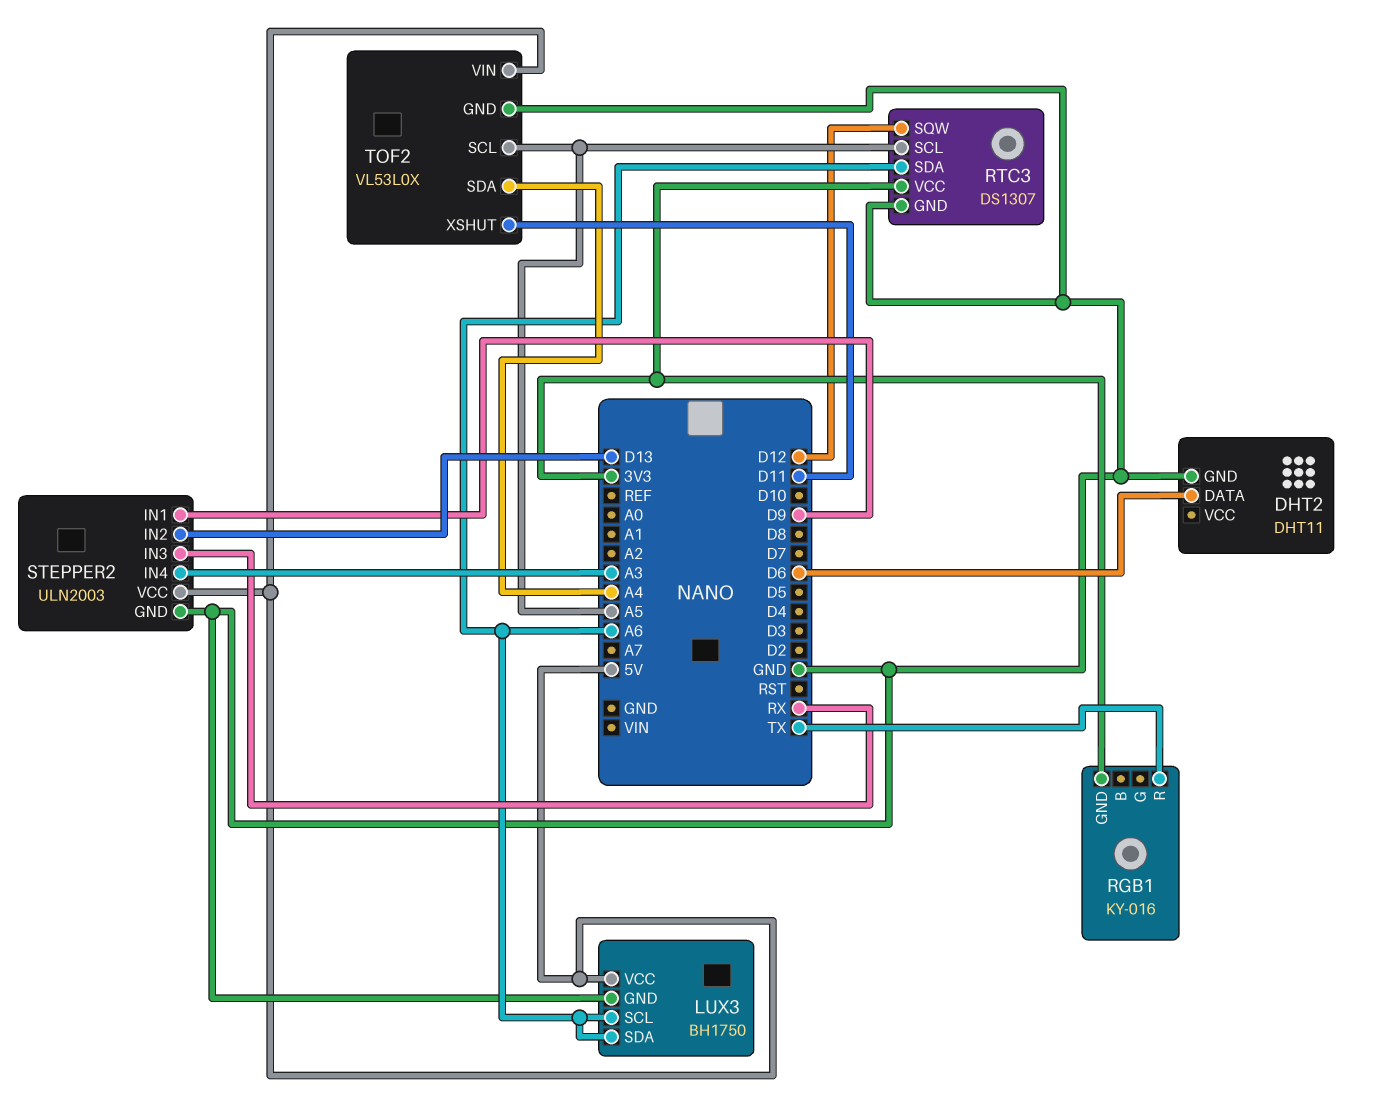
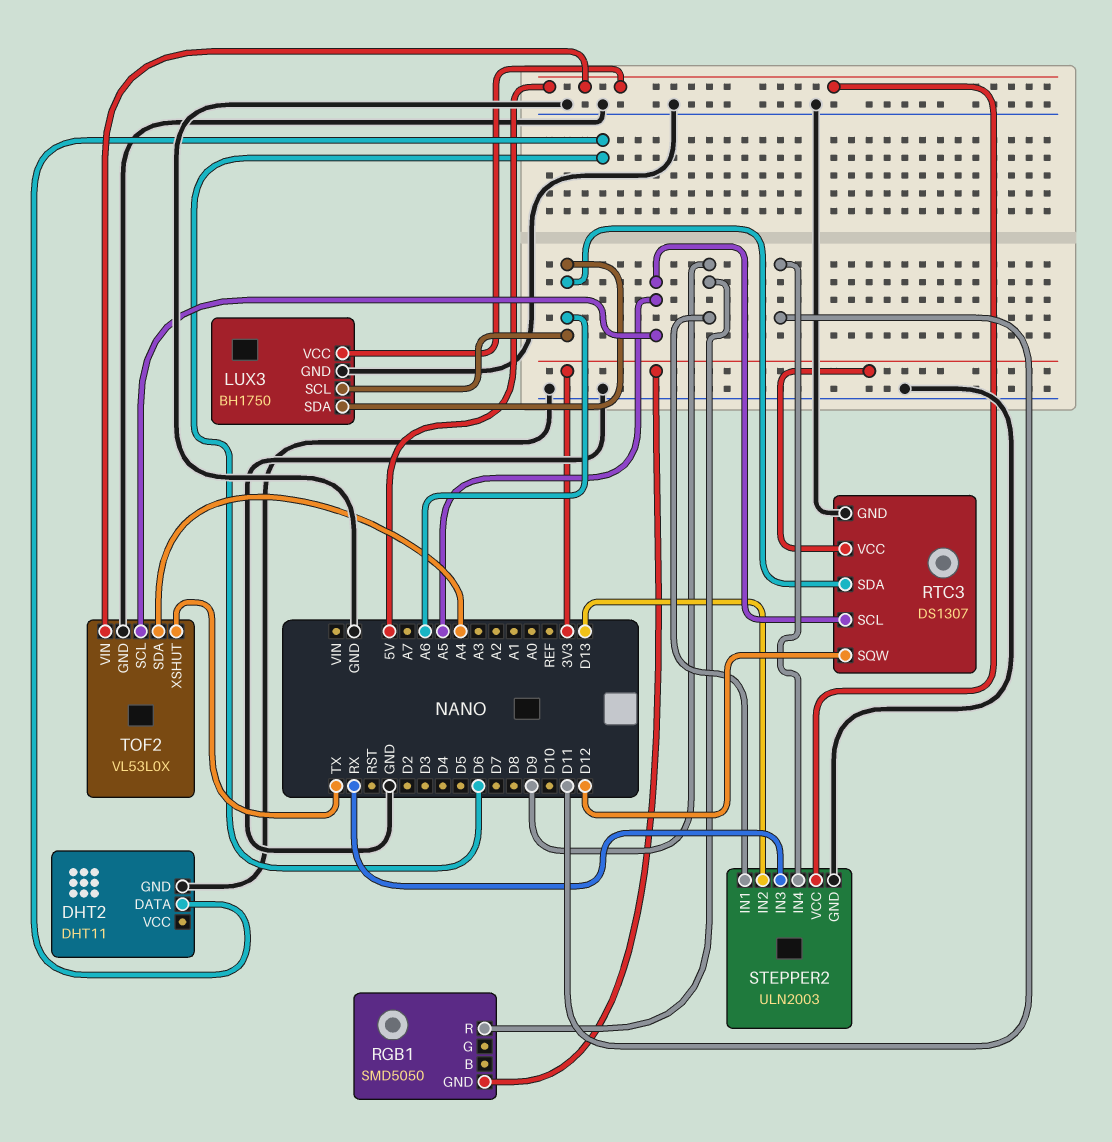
RGB1: KY-016 -> SMD5050
RGB1 pin R: TX -> D9
STEPPER2 pin IN4: A3 -> D11
TOF2 pin XSHUT: D11 -> TX

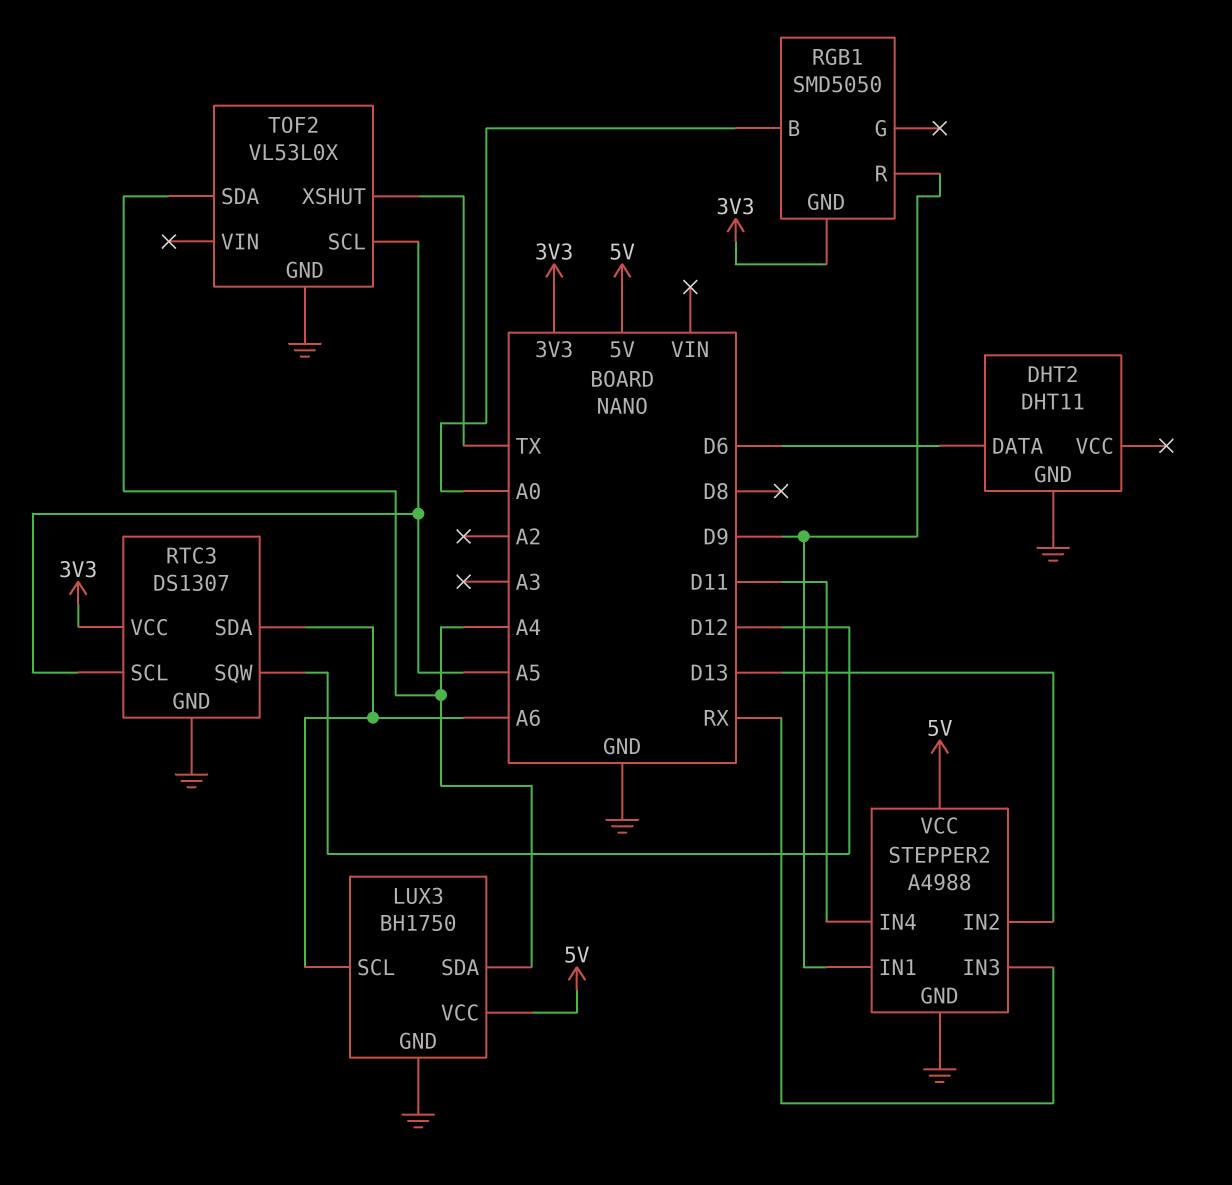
LUX3 pin SDA: A6 -> A4
RGB1 pin B: none -> A0
STEPPER2: ULN2003 -> A4988
TOF2 pin VIN: 5V -> none

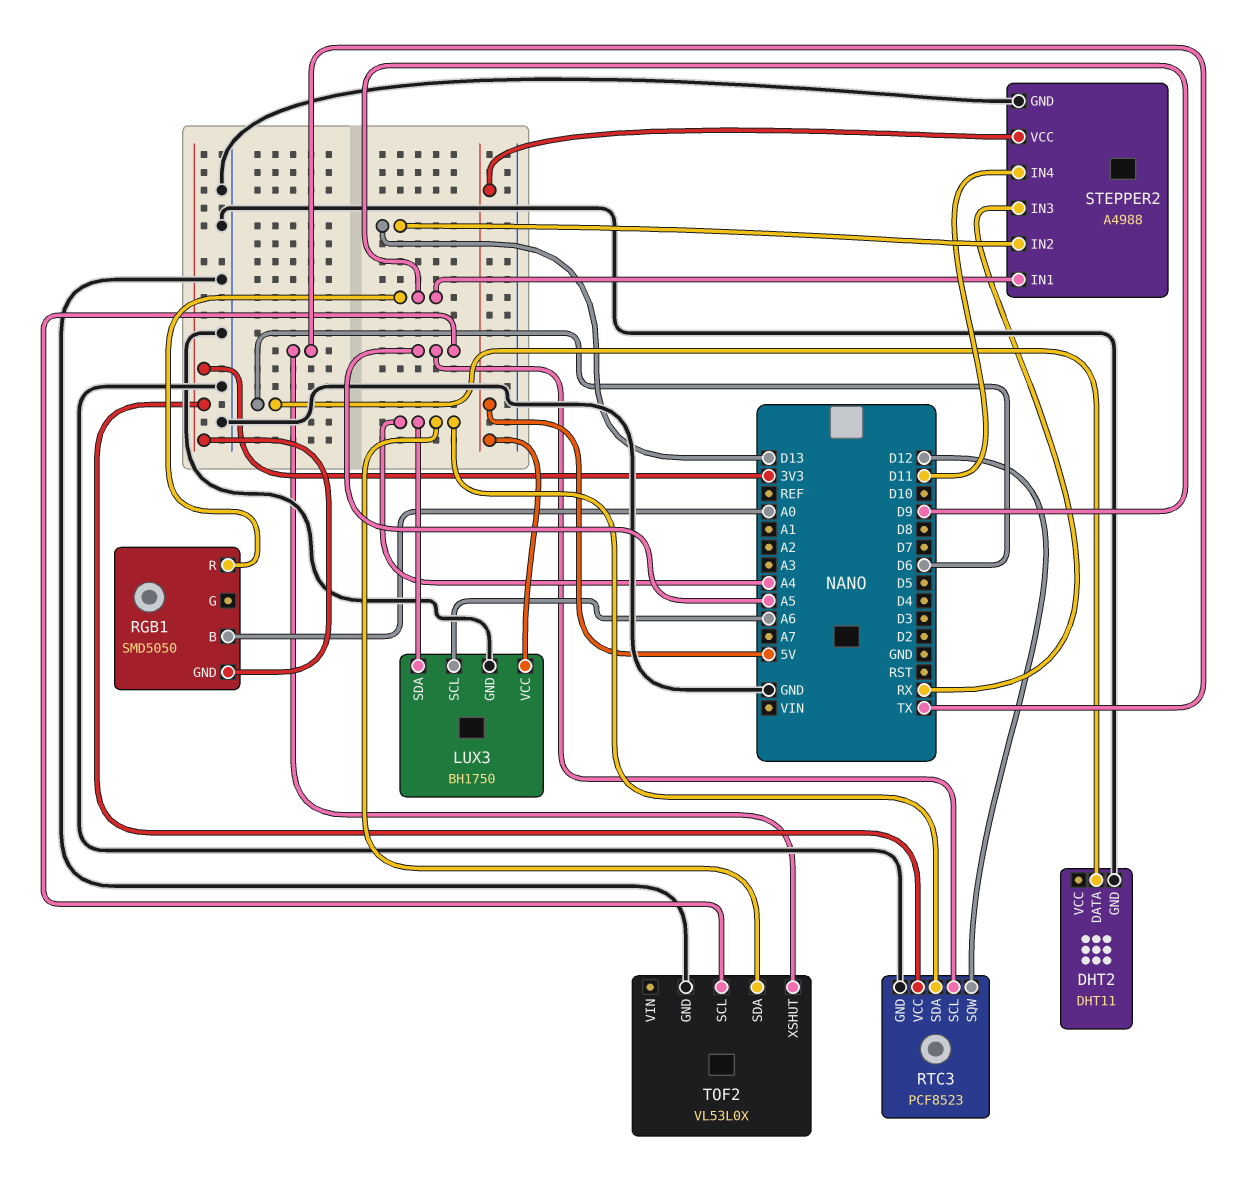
RTC3: DS1307 -> PCF8523
RTC3 pin SDA: A6 -> A4

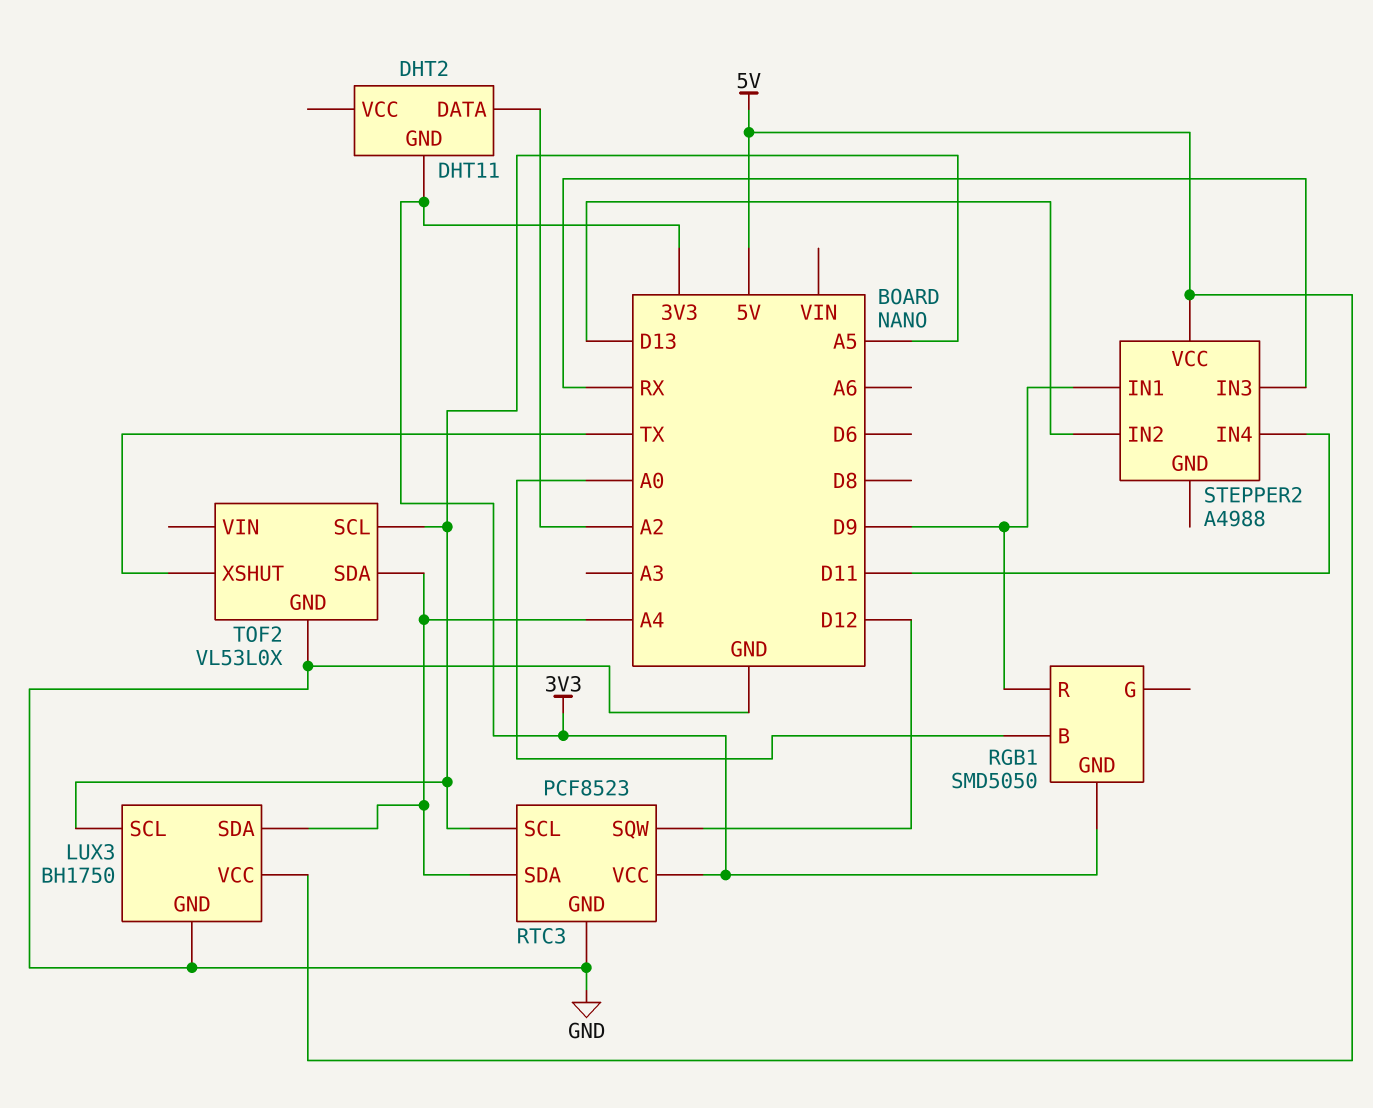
DHT2 pin DATA: D6 -> A2
DHT2 pin GND: GND -> 3V3
LUX3 pin SCL: A6 -> A5
STEPPER2 pin GND: GND -> none

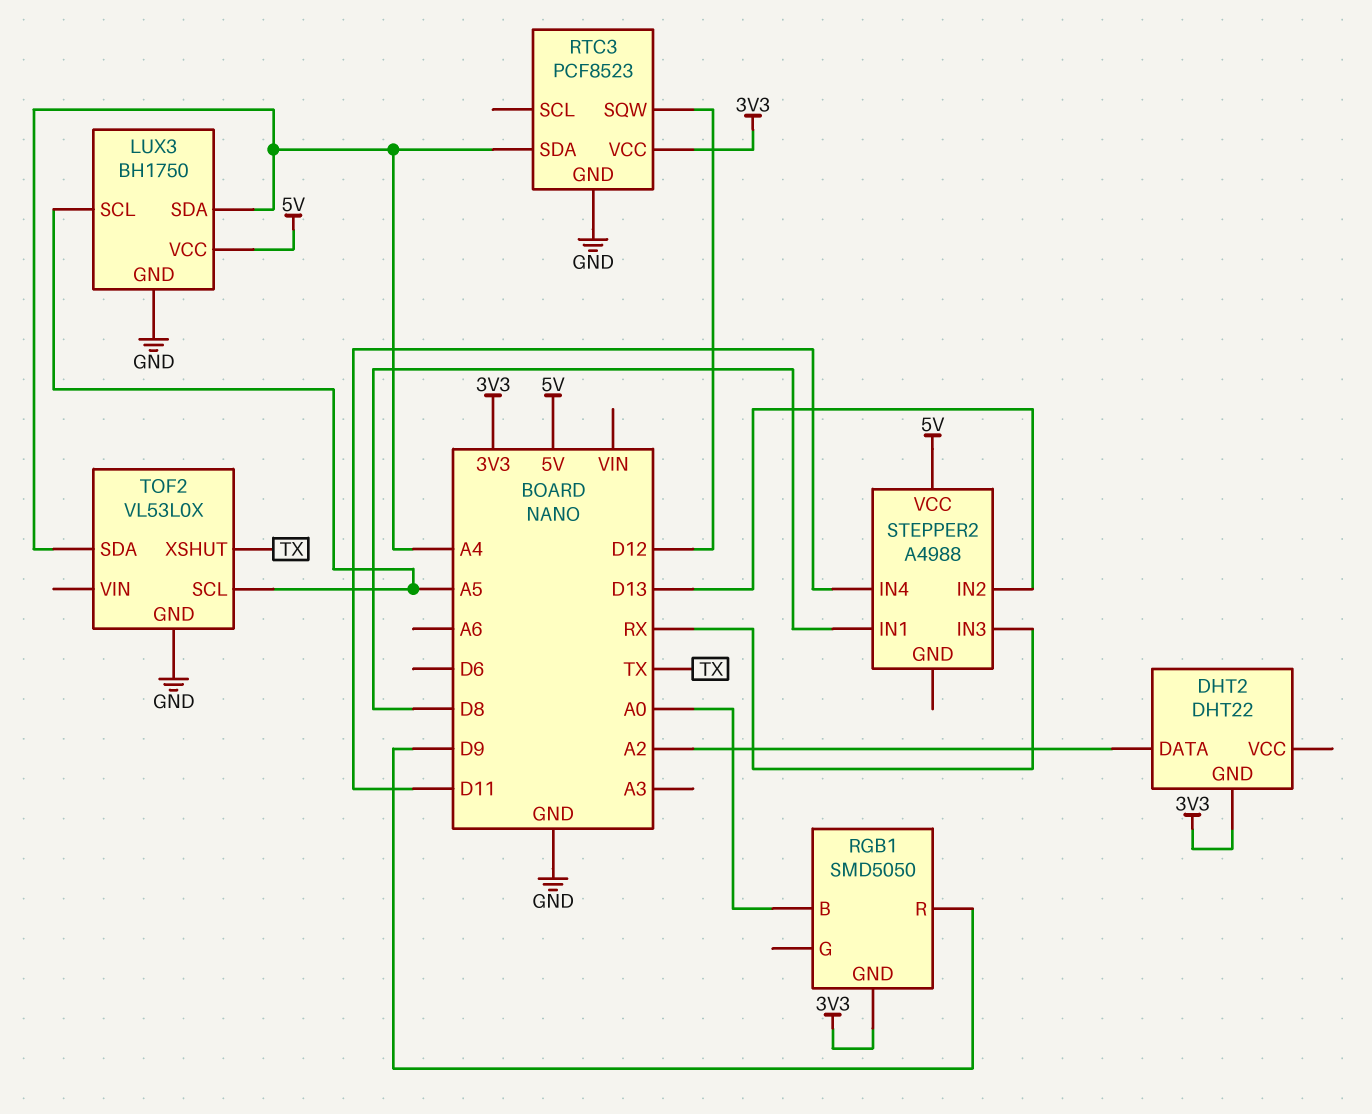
DHT2: DHT11 -> DHT22
RTC3 pin SCL: A5 -> none
STEPPER2 pin IN1: D9 -> D8

